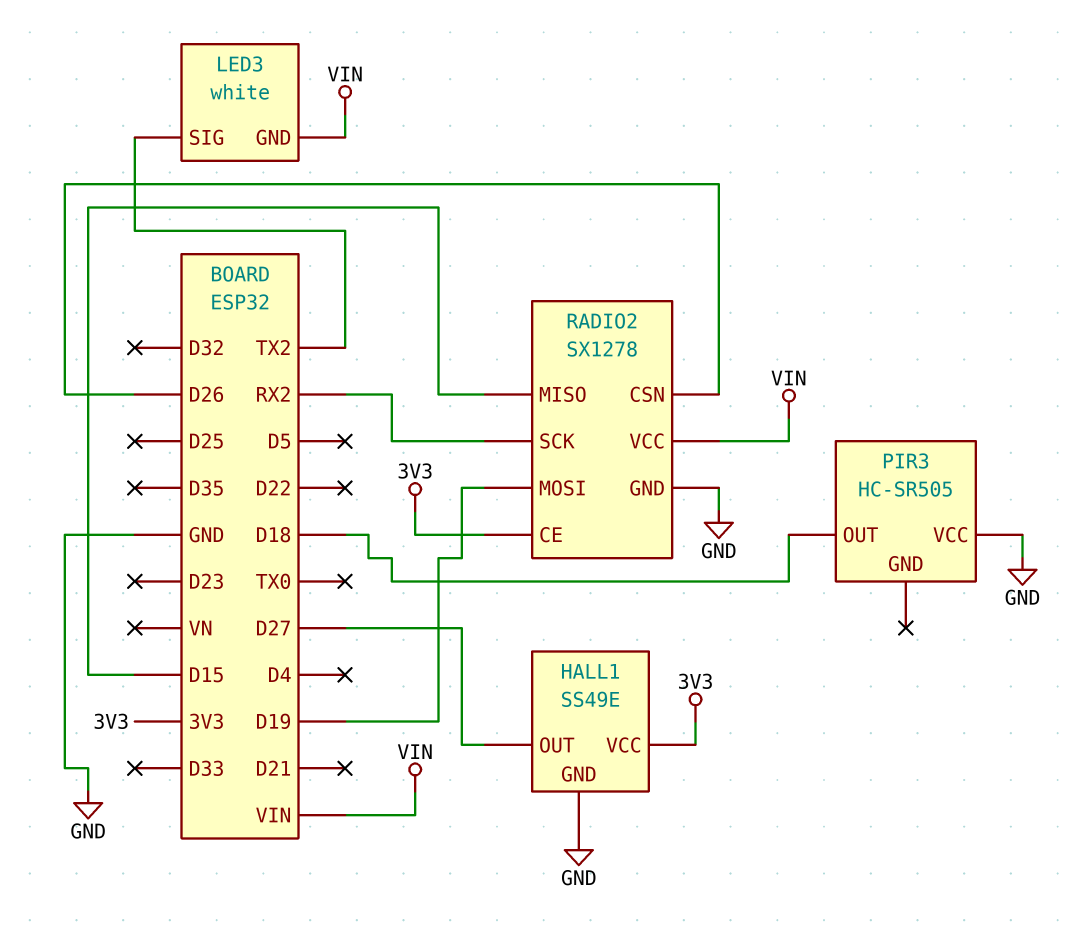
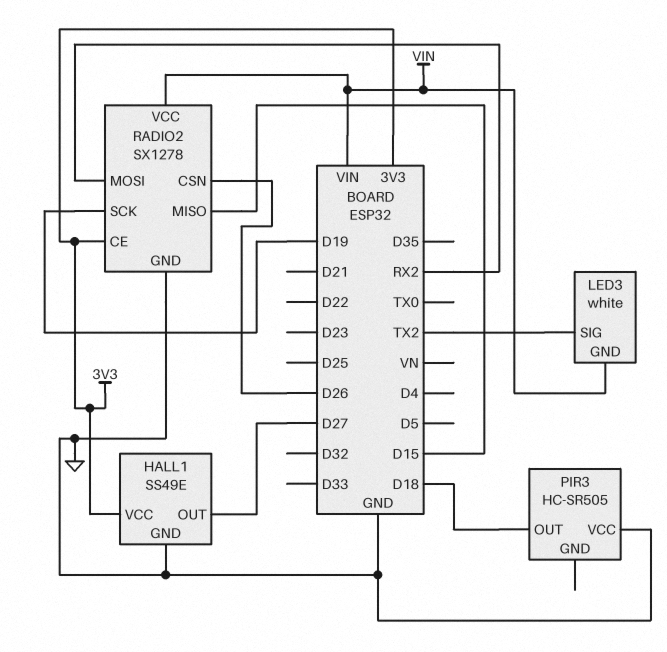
RADIO2 pin MOSI: D19 -> RX2
RADIO2 pin SCK: RX2 -> D19

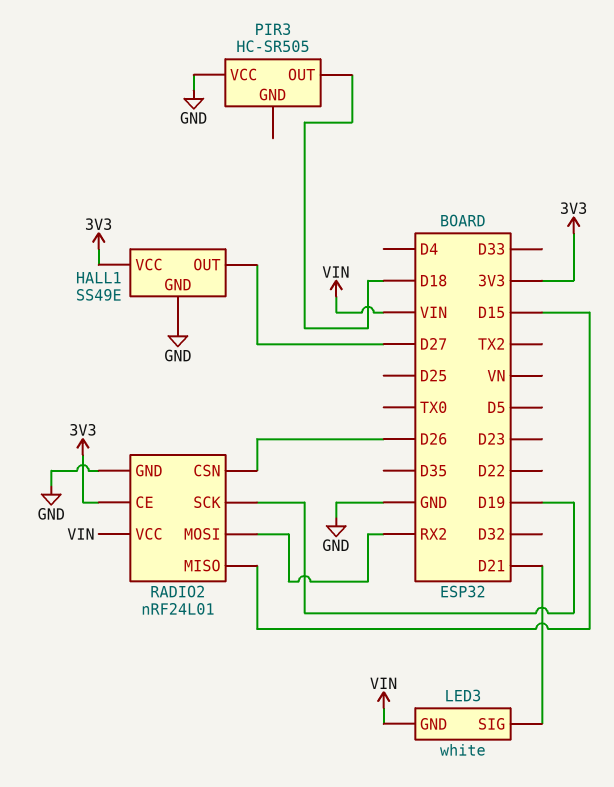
LED3 pin SIG: TX2 -> D21
RADIO2: SX1278 -> nRF24L01

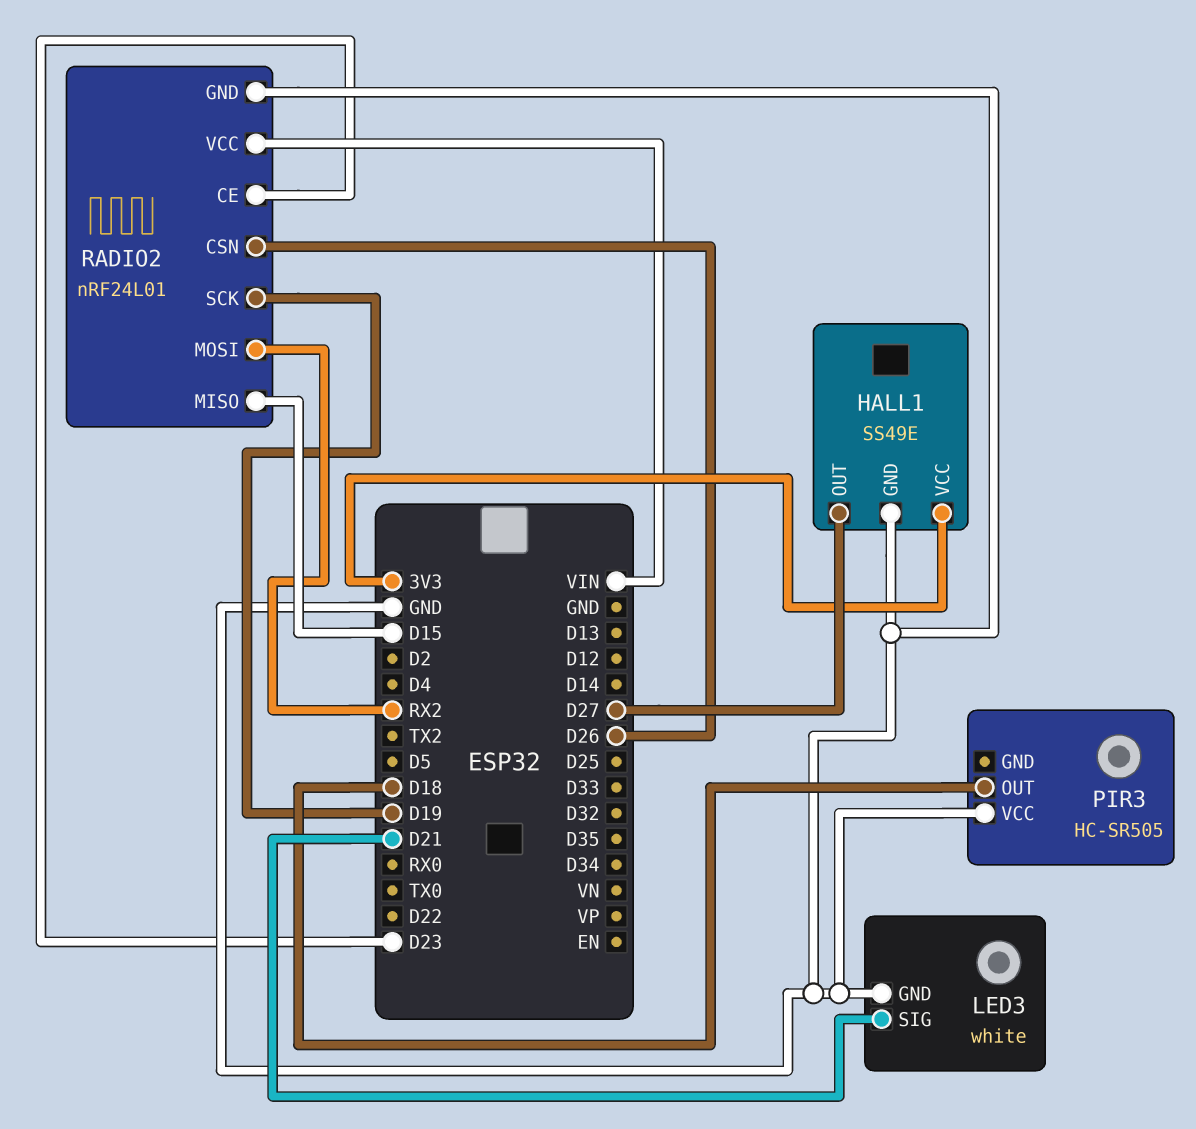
LED3 pin GND: VIN -> GND
RADIO2 pin CE: 3V3 -> D23

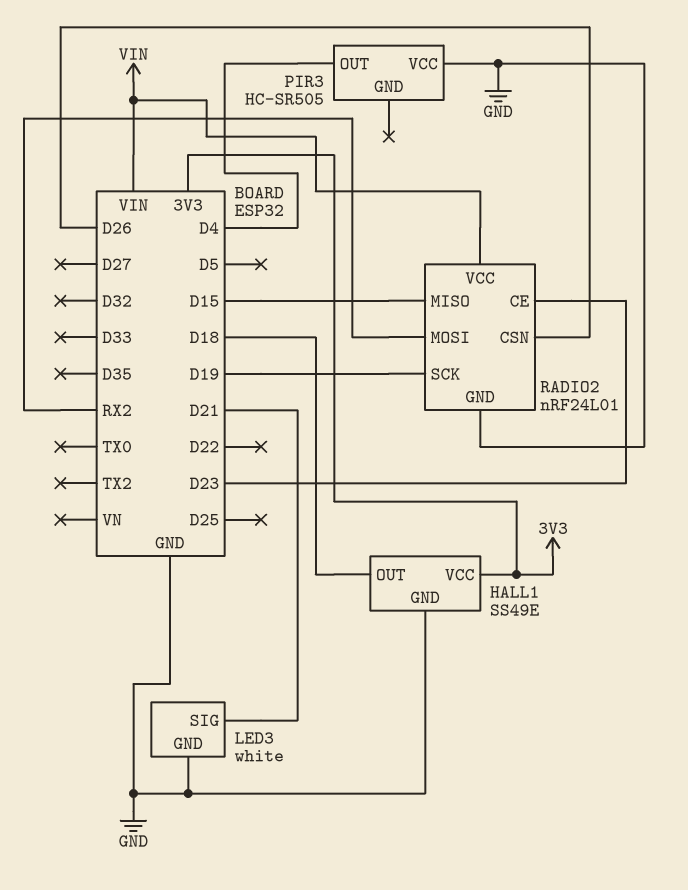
HALL1 pin OUT: D27 -> D18
PIR3 pin OUT: D18 -> D4

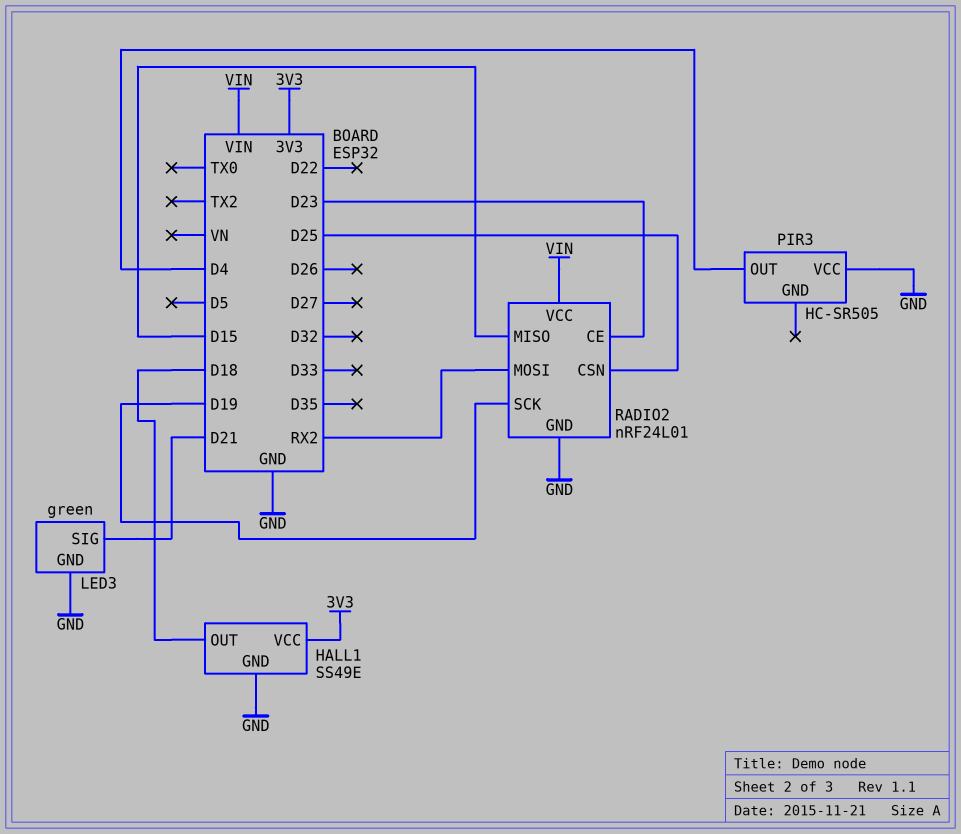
LED3: white -> green
RADIO2 pin CSN: D26 -> D25

